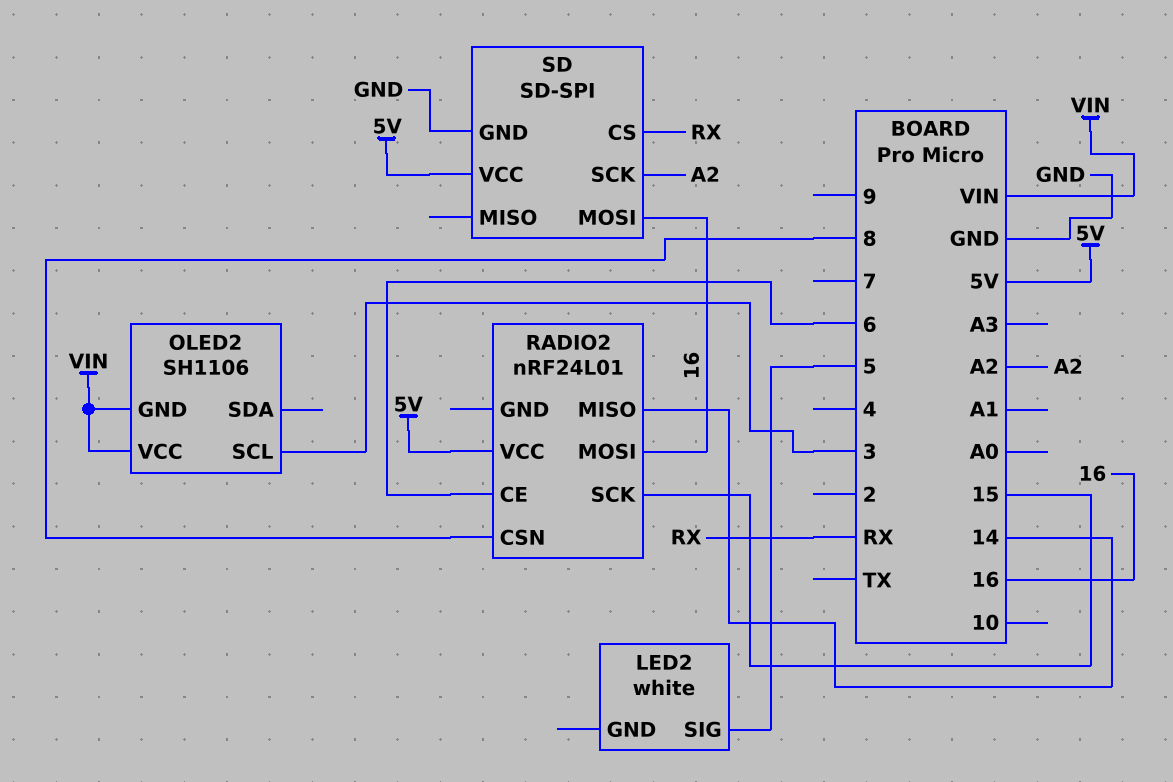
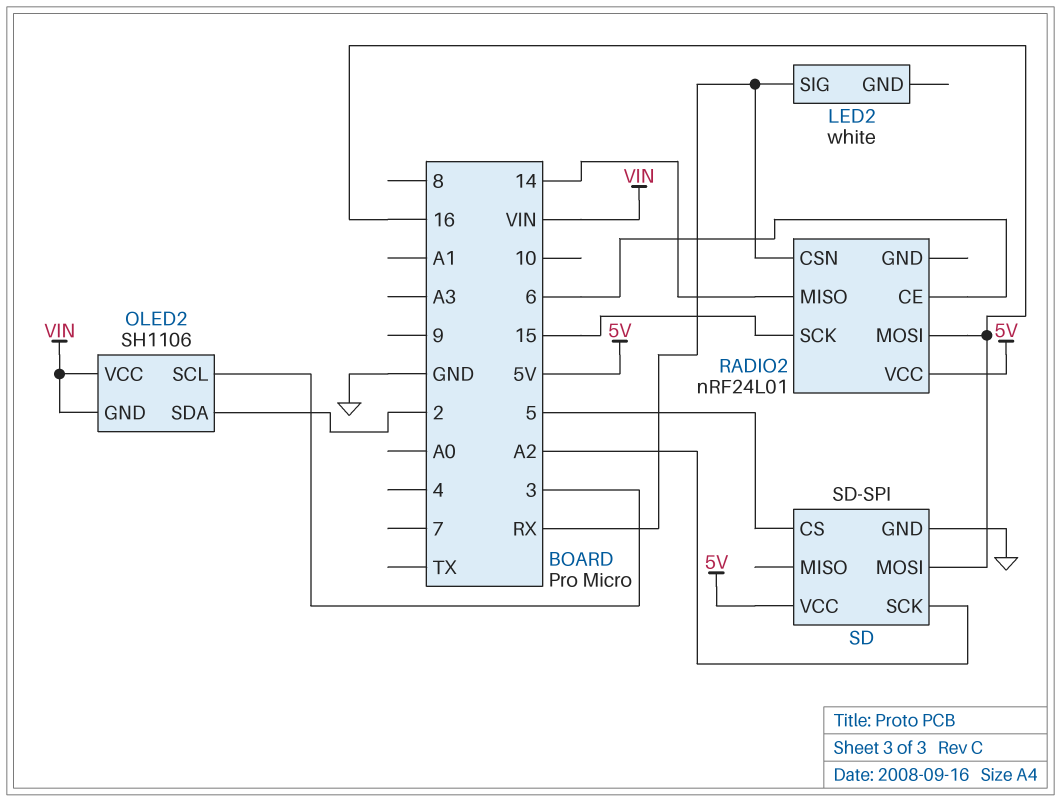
LED2 pin SIG: 5 -> RX
OLED2 pin SDA: none -> 2
RADIO2 pin CSN: 8 -> RX
SD pin CS: RX -> 5

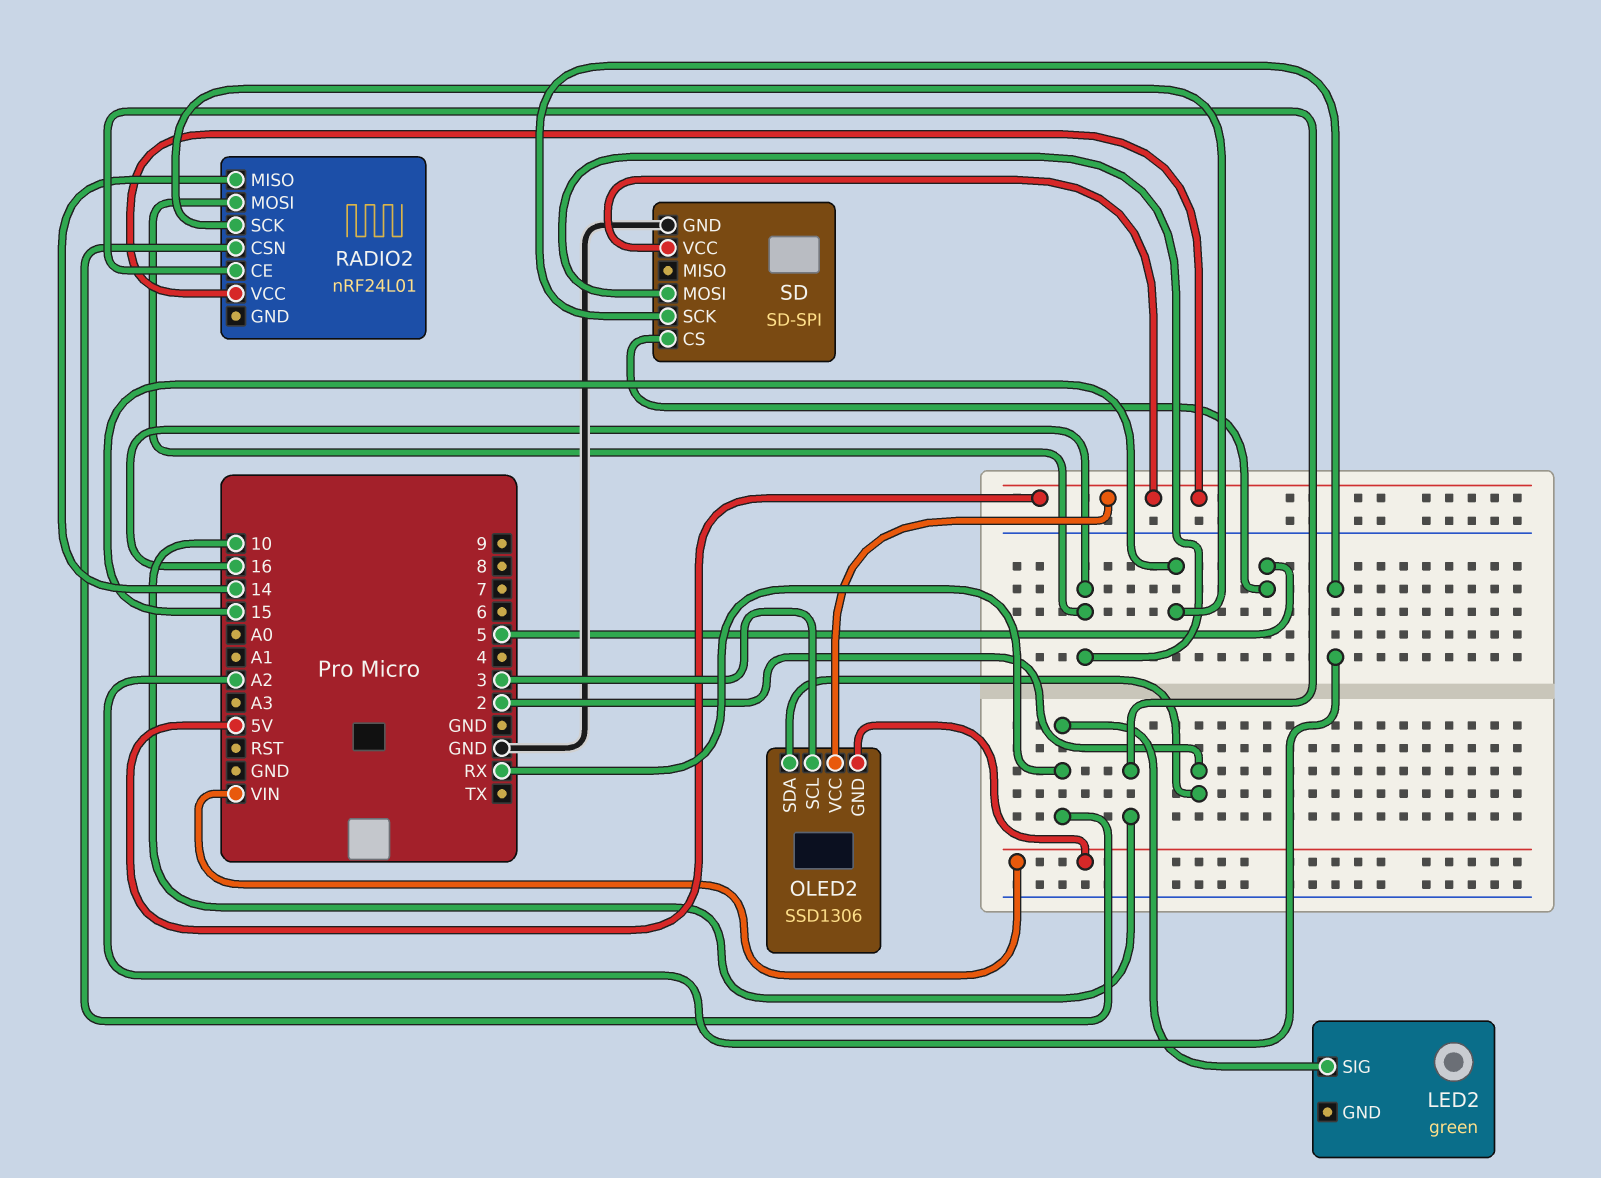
LED2: white -> green
OLED2: SH1106 -> SSD1306
OLED2 pin VCC: VIN -> 5V
RADIO2 pin CE: 6 -> 10

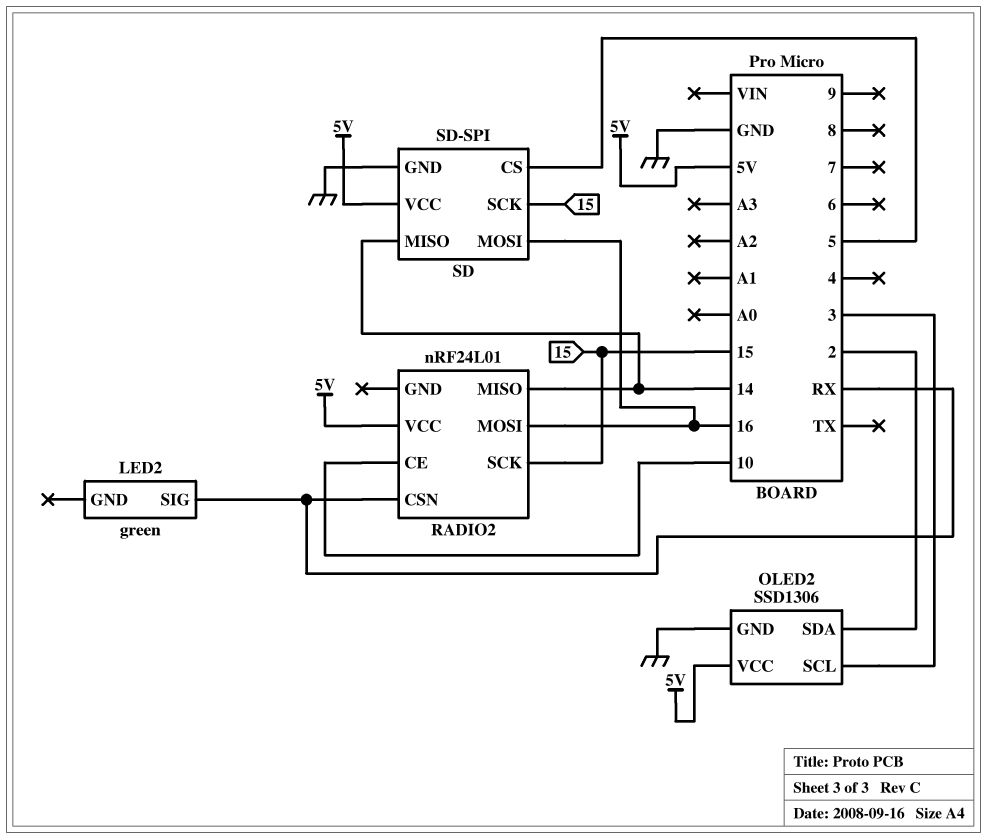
OLED2 pin GND: VIN -> GND
SD pin MISO: none -> 14
SD pin SCK: A2 -> 15

